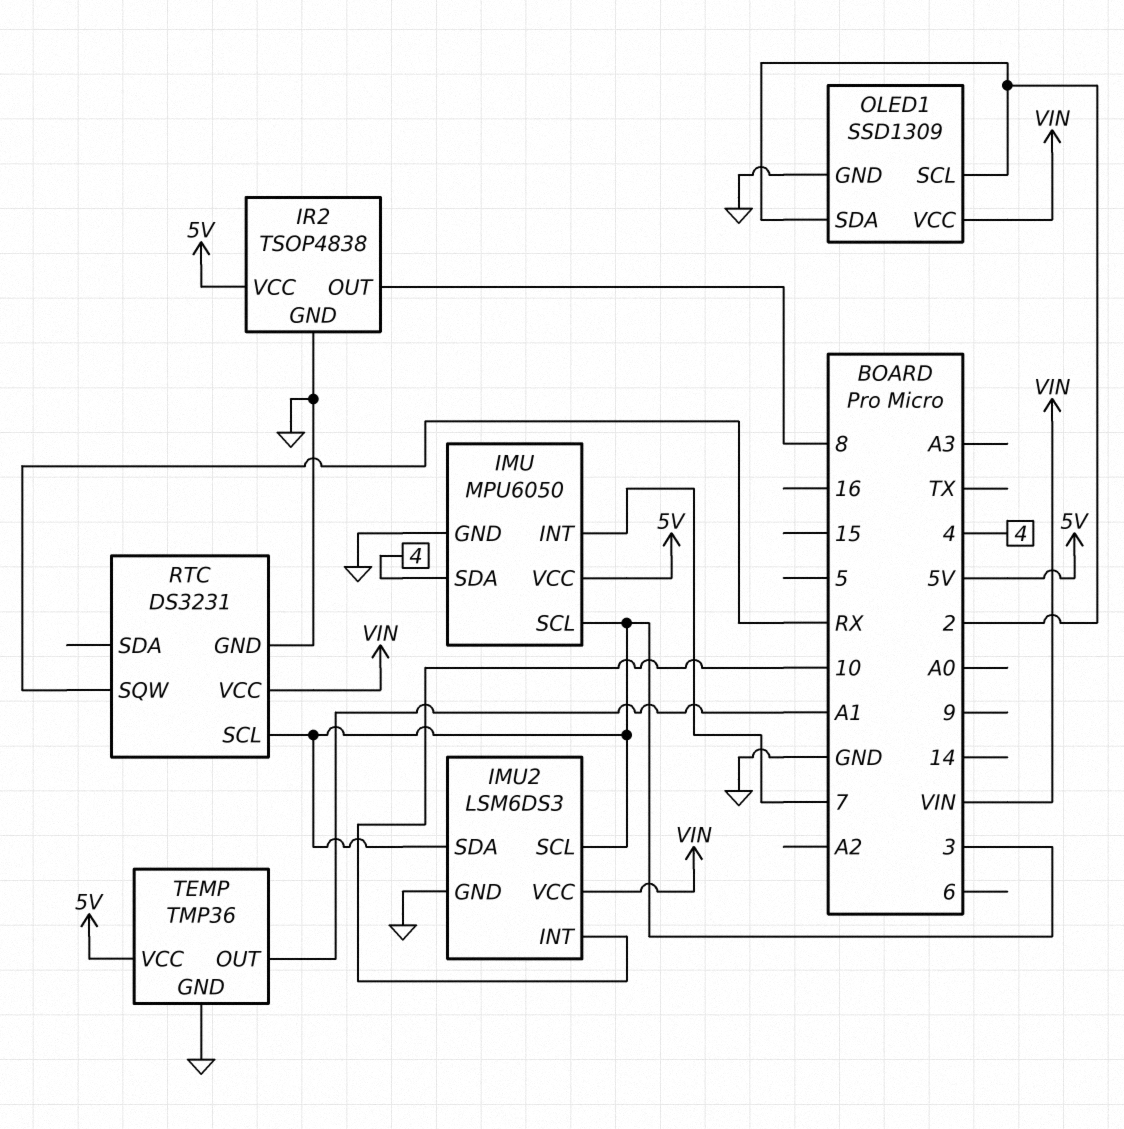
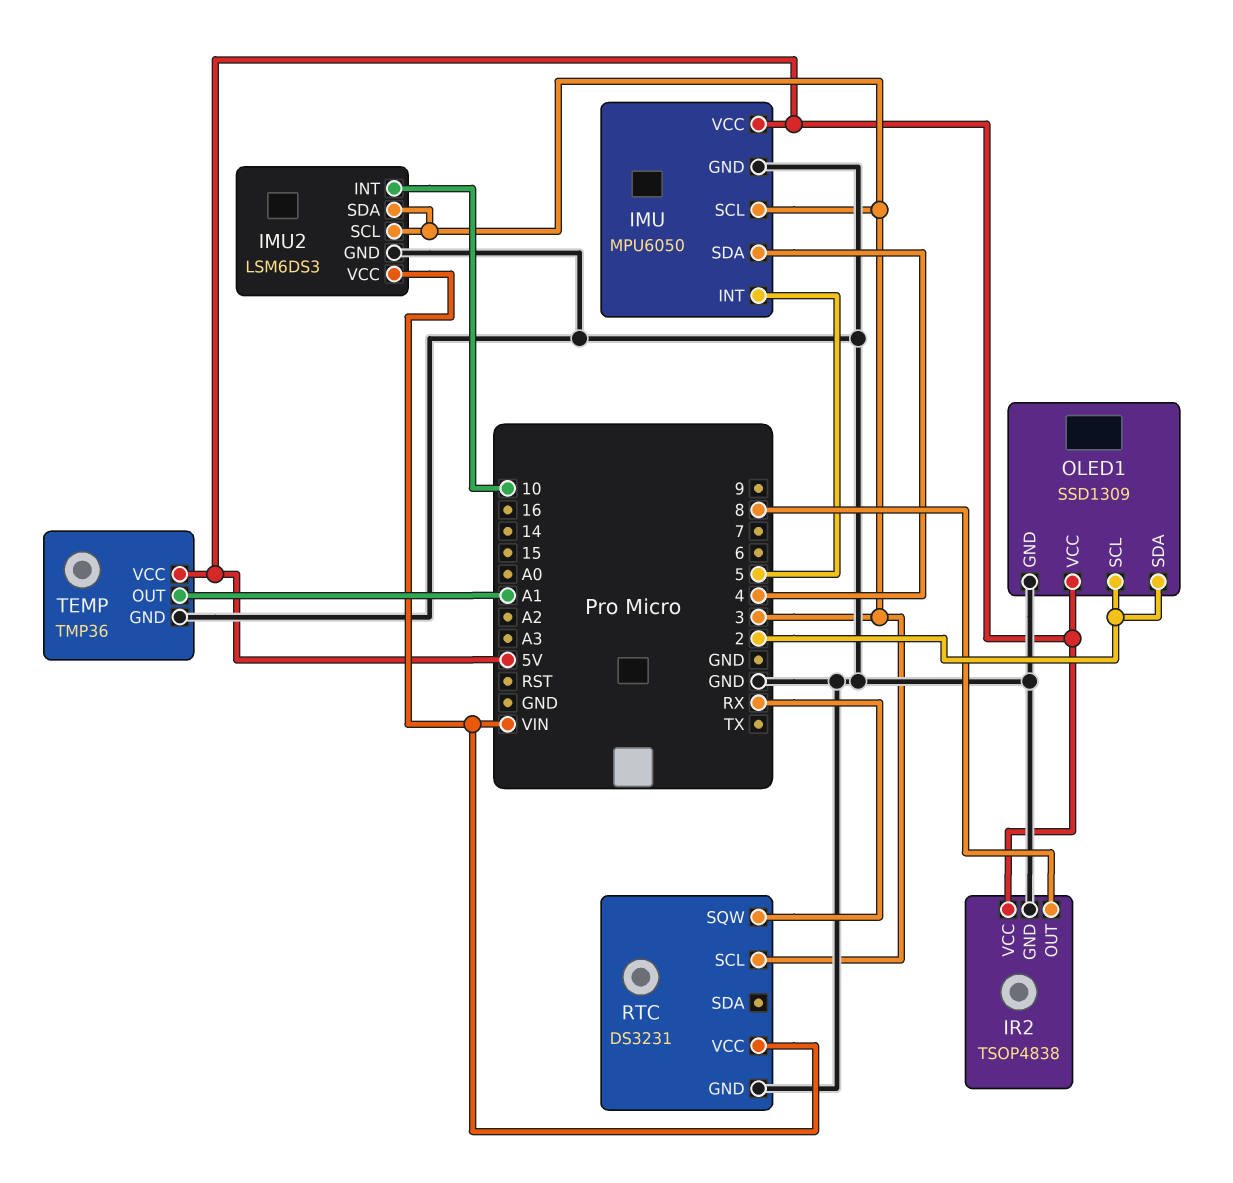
IMU pin INT: 7 -> 5
OLED1 pin VCC: VIN -> 5V

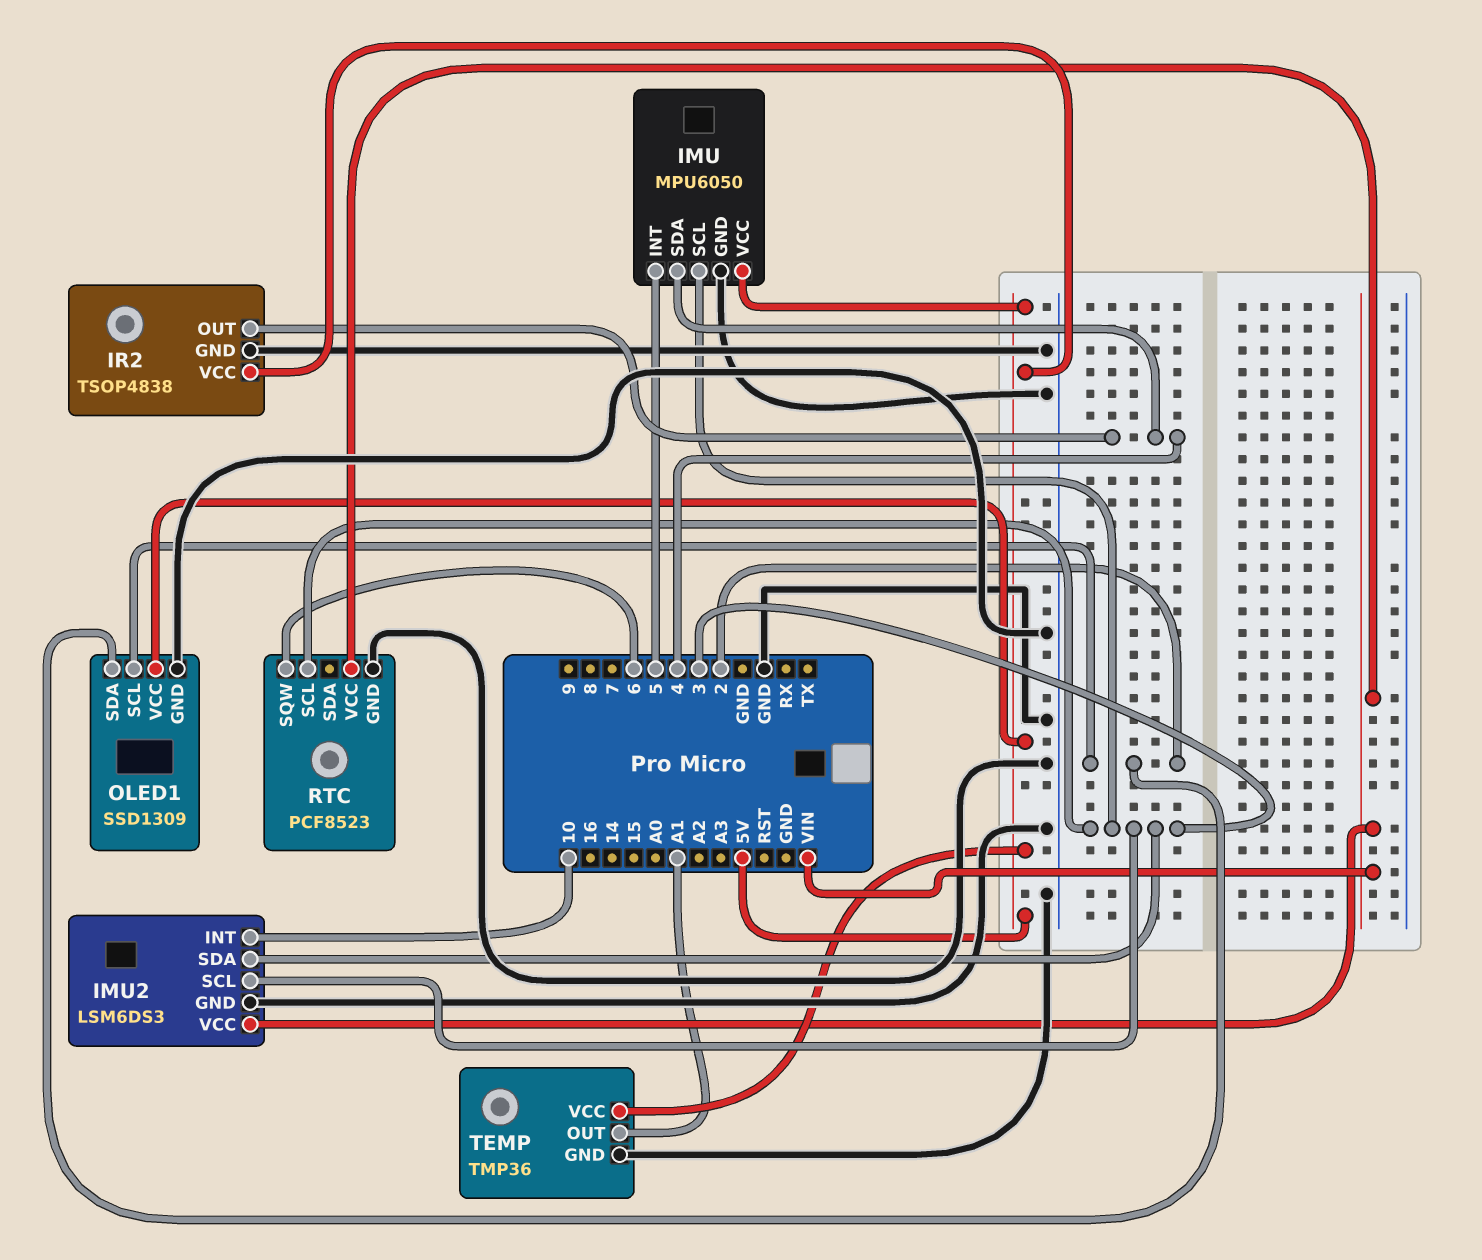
IR2 pin OUT: 8 -> 4
RTC: DS3231 -> PCF8523
RTC pin SQW: RX -> 6

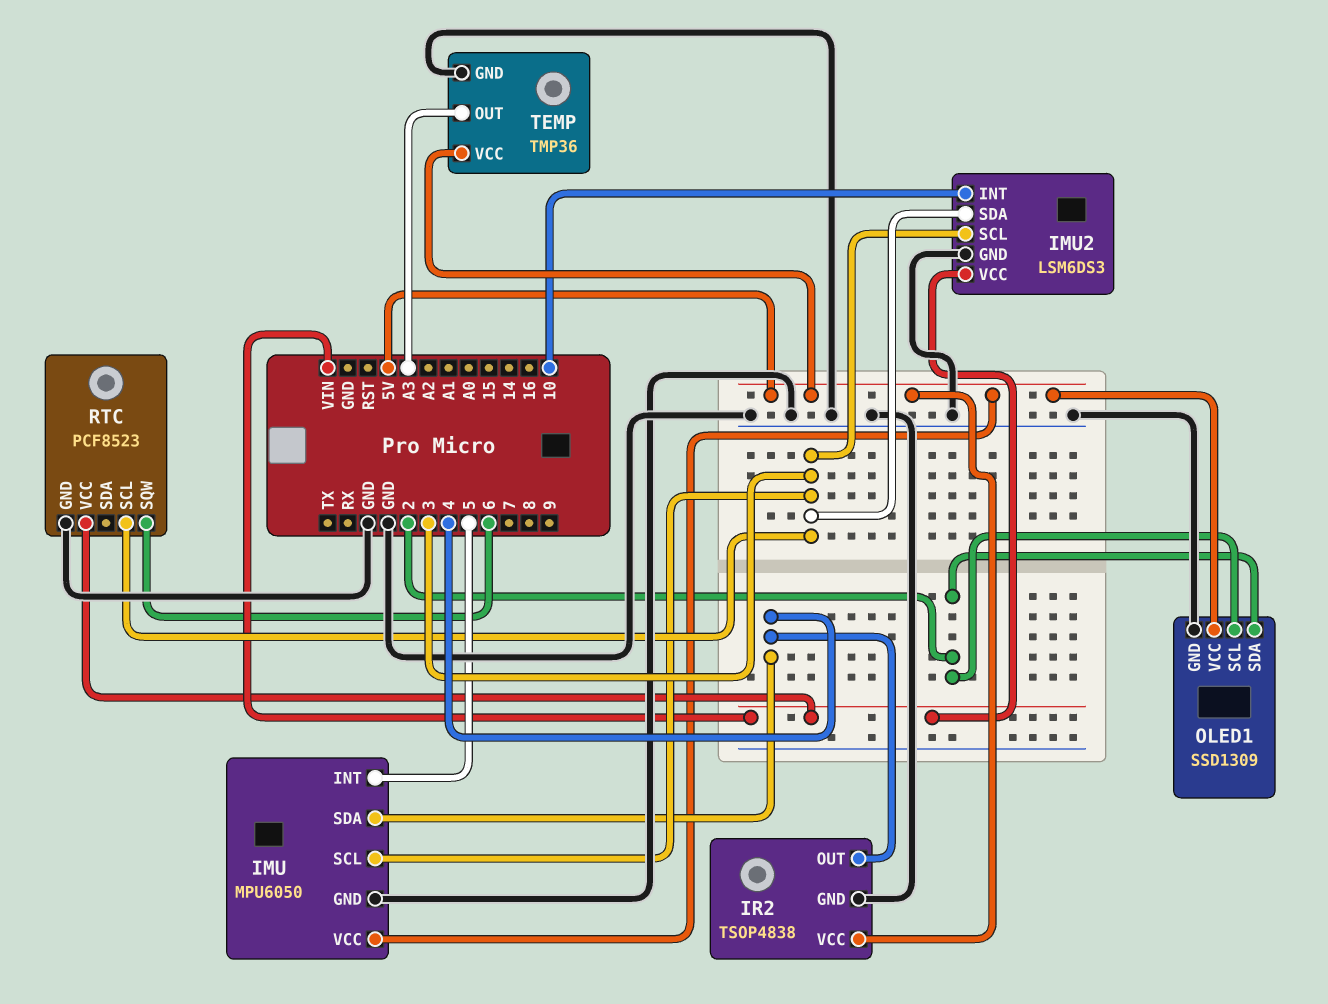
TEMP pin OUT: A1 -> A3

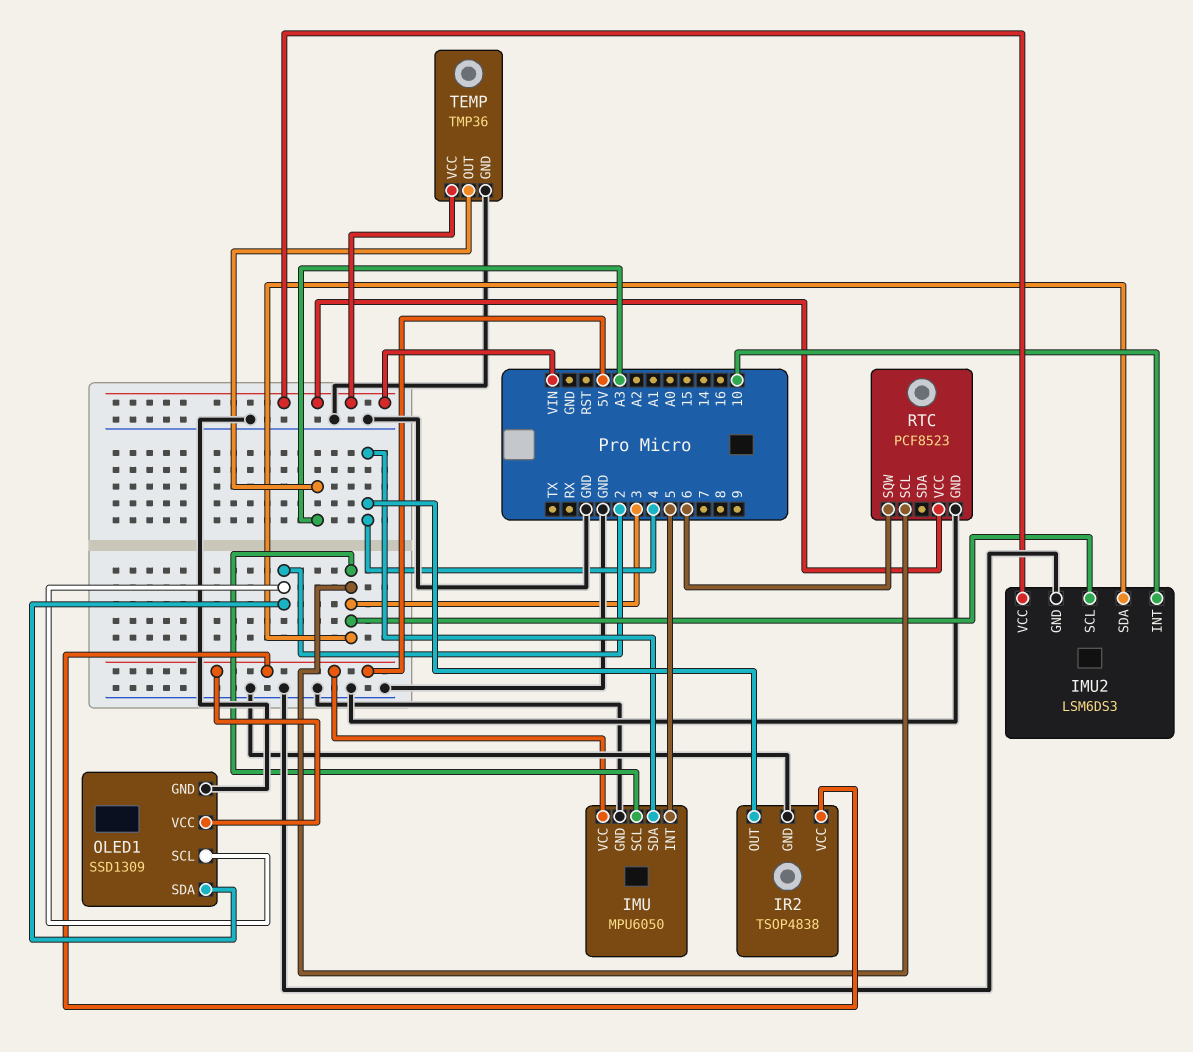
TEMP pin VCC: 5V -> VIN

